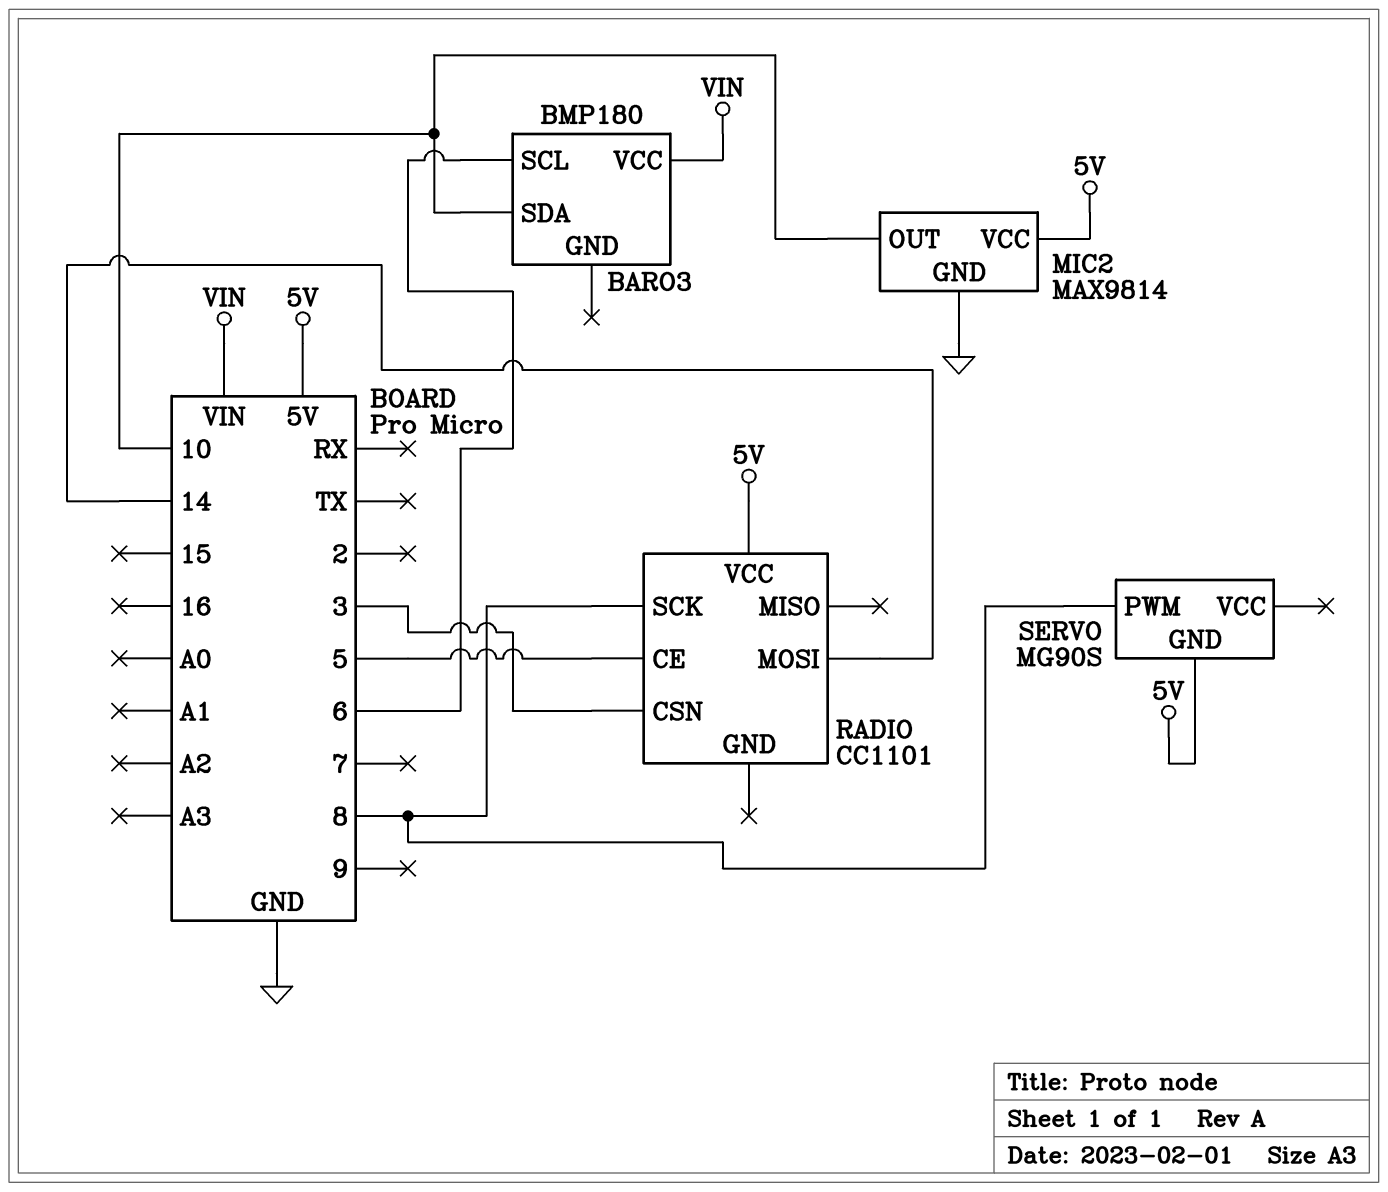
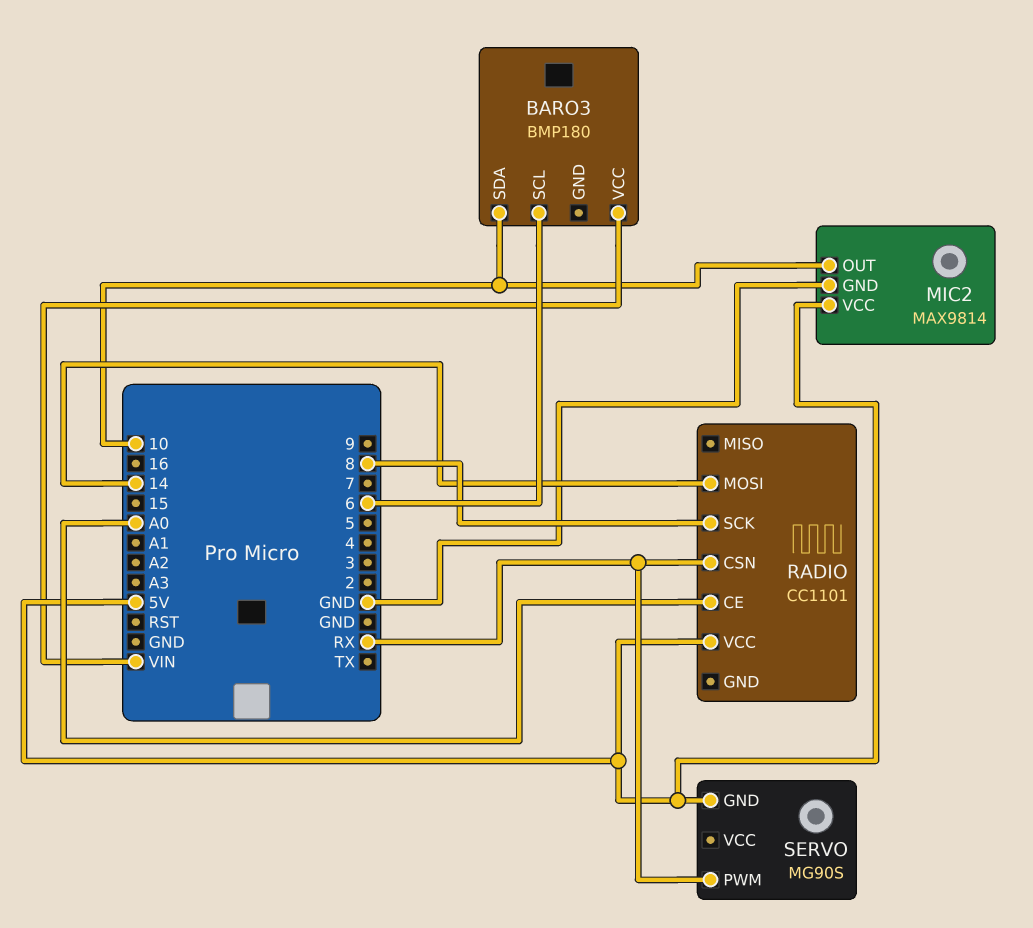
RADIO pin CE: 5 -> A0
RADIO pin CSN: 3 -> RX
SERVO pin PWM: 8 -> RX

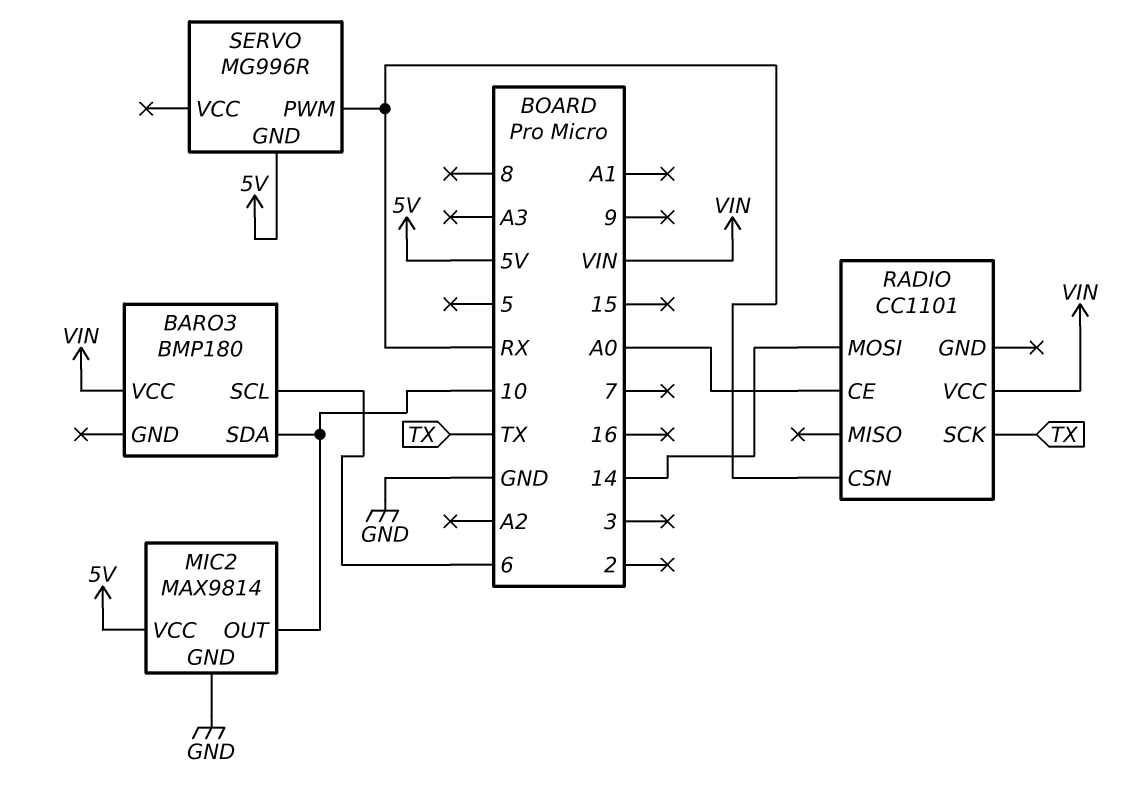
RADIO pin SCK: 8 -> TX
RADIO pin VCC: 5V -> VIN
SERVO: MG90S -> MG996R

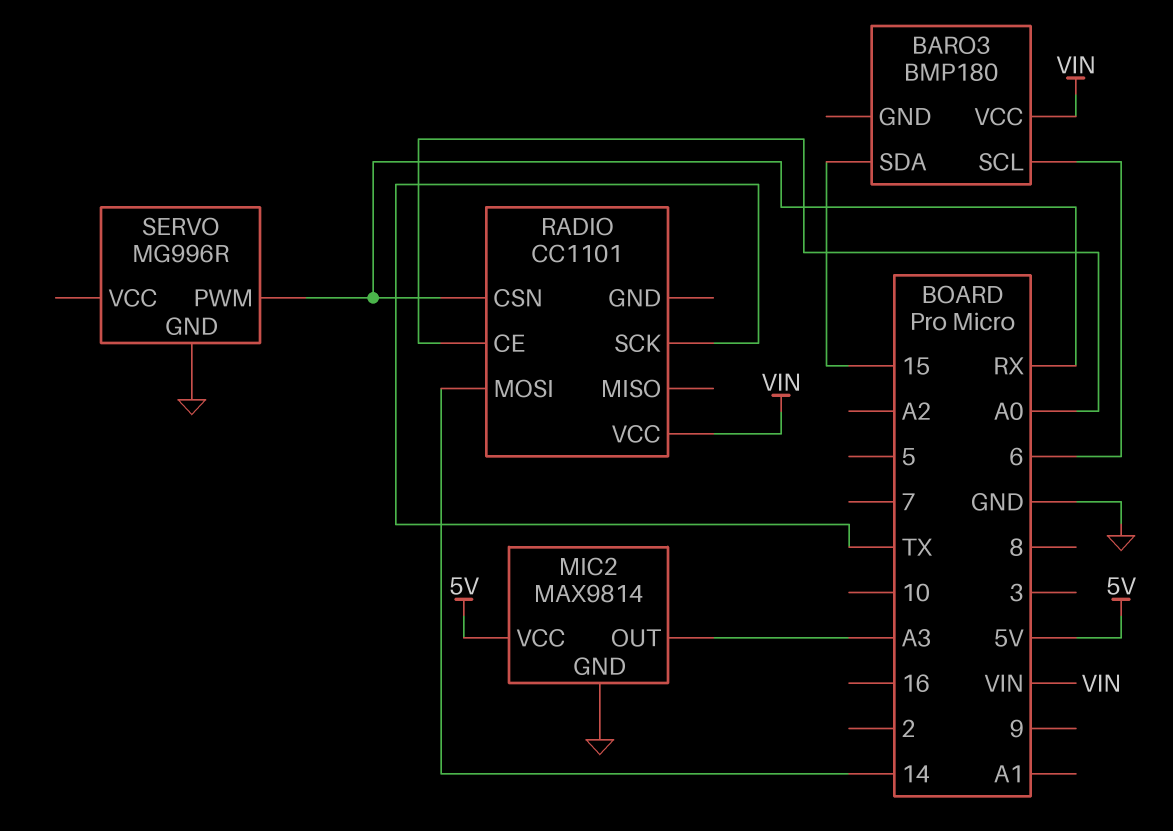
BARO3 pin SDA: 10 -> 15
MIC2 pin OUT: 10 -> A3
SERVO pin GND: 5V -> GND

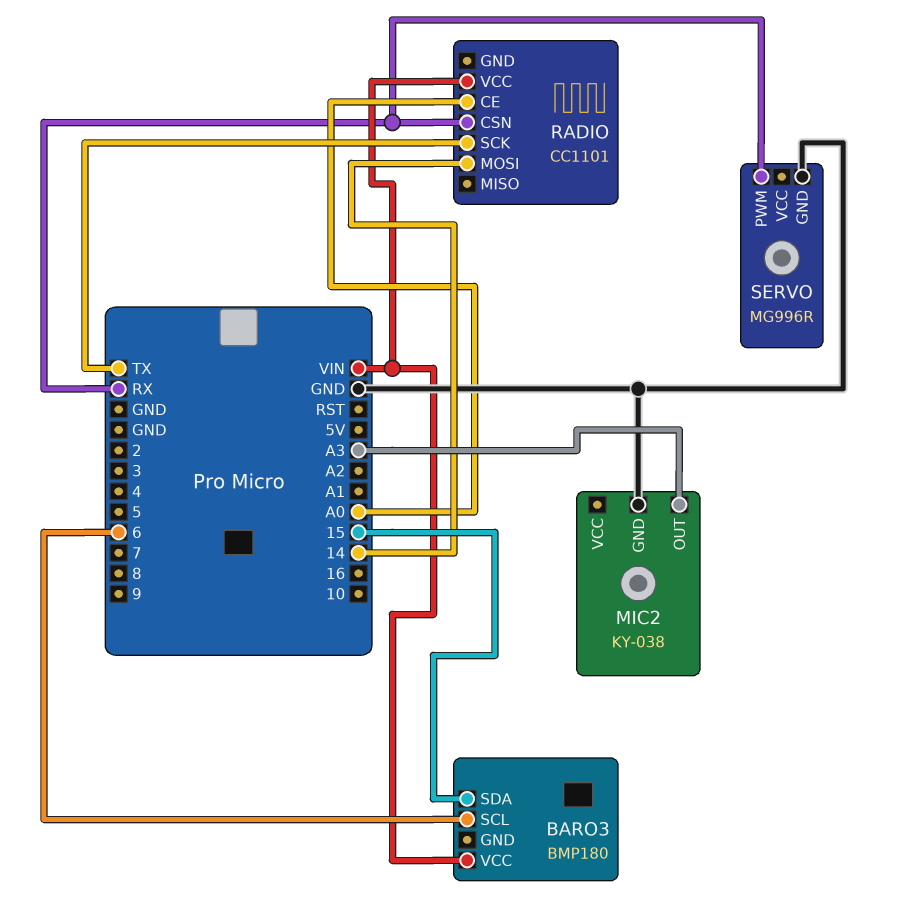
MIC2: MAX9814 -> KY-038
MIC2 pin VCC: 5V -> none

